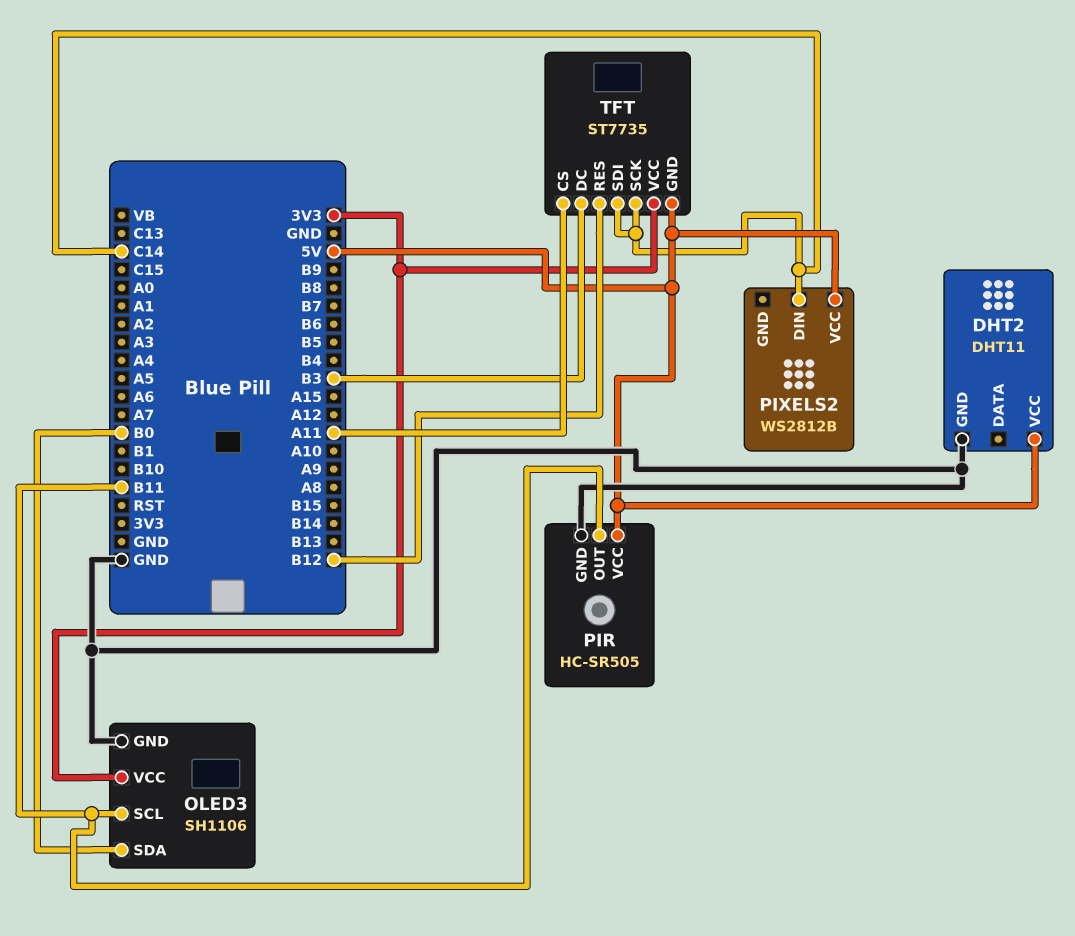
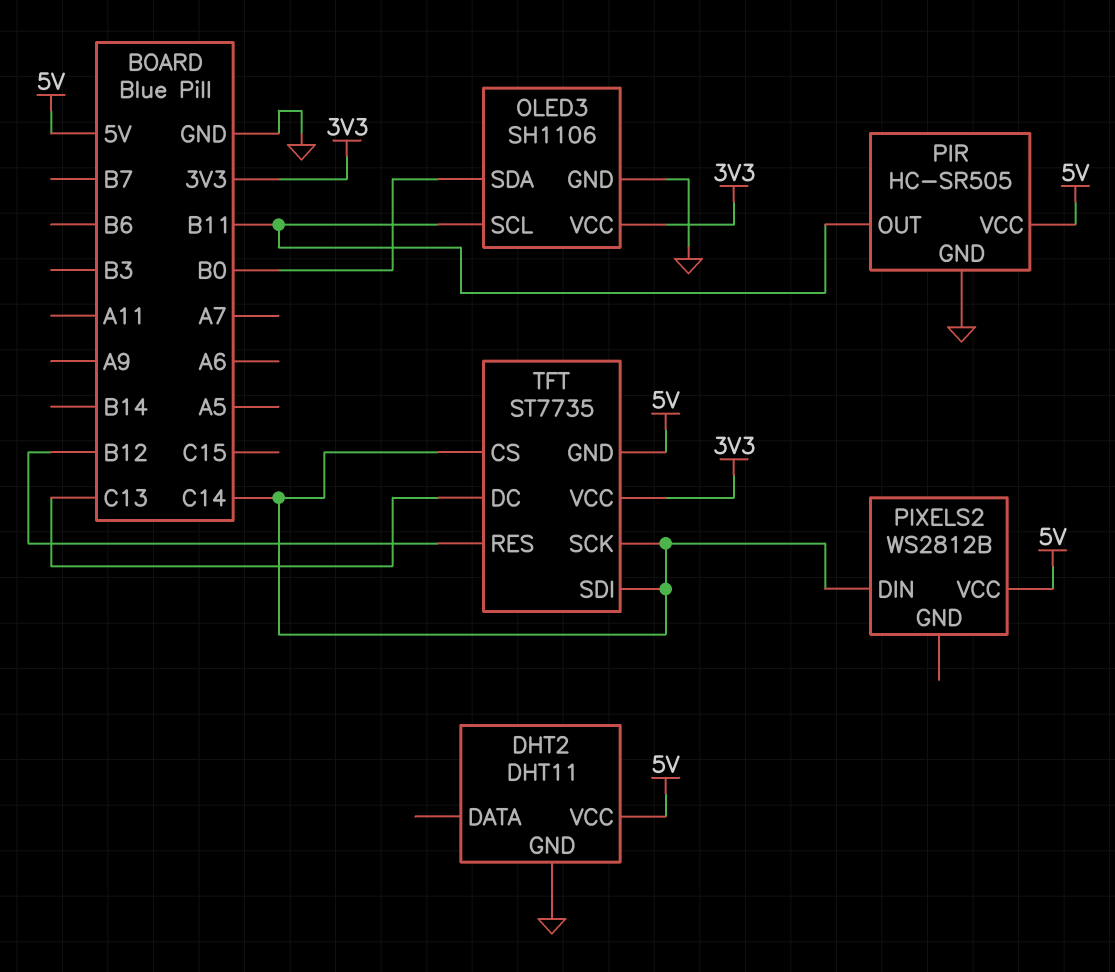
TFT pin CS: A11 -> C14
TFT pin DC: B3 -> C13

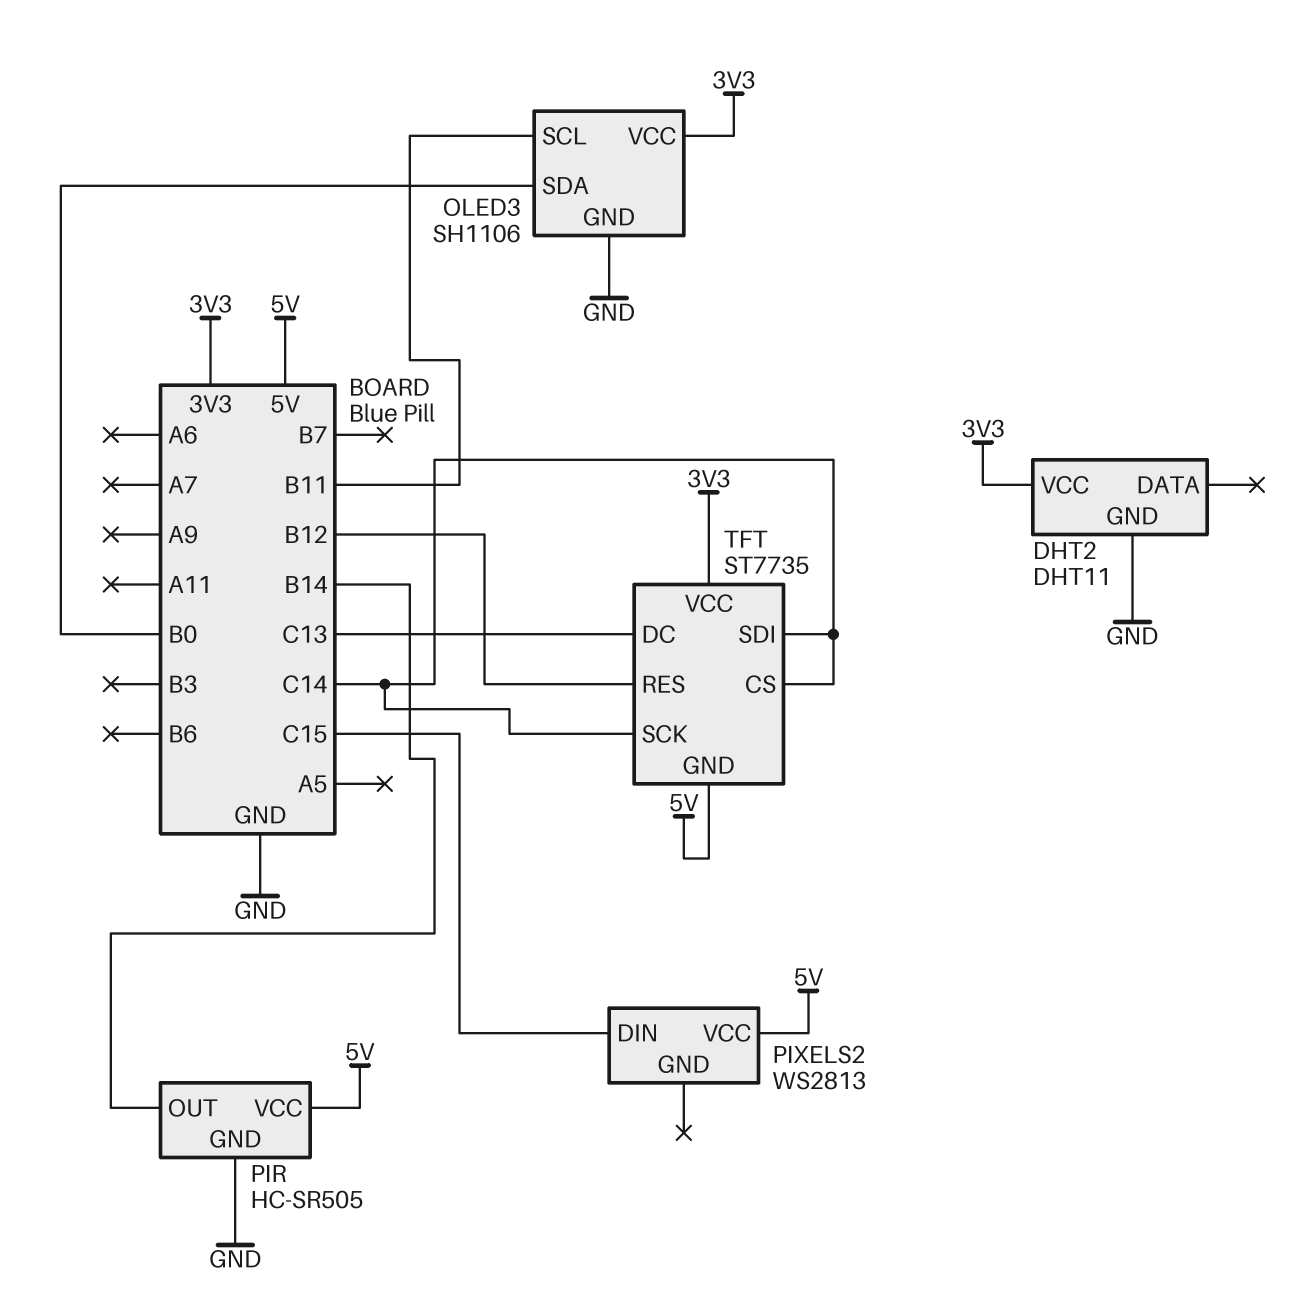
DHT2 pin VCC: 5V -> 3V3
PIR pin OUT: B11 -> B14
PIXELS2: WS2812B -> WS2813
PIXELS2 pin DIN: C14 -> C15

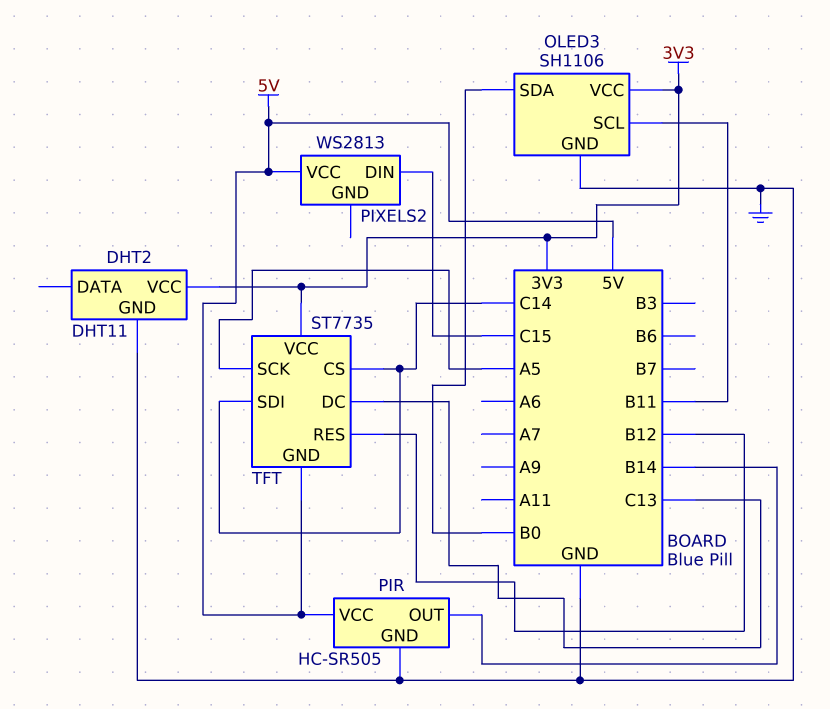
TFT pin SCK: C14 -> A5

